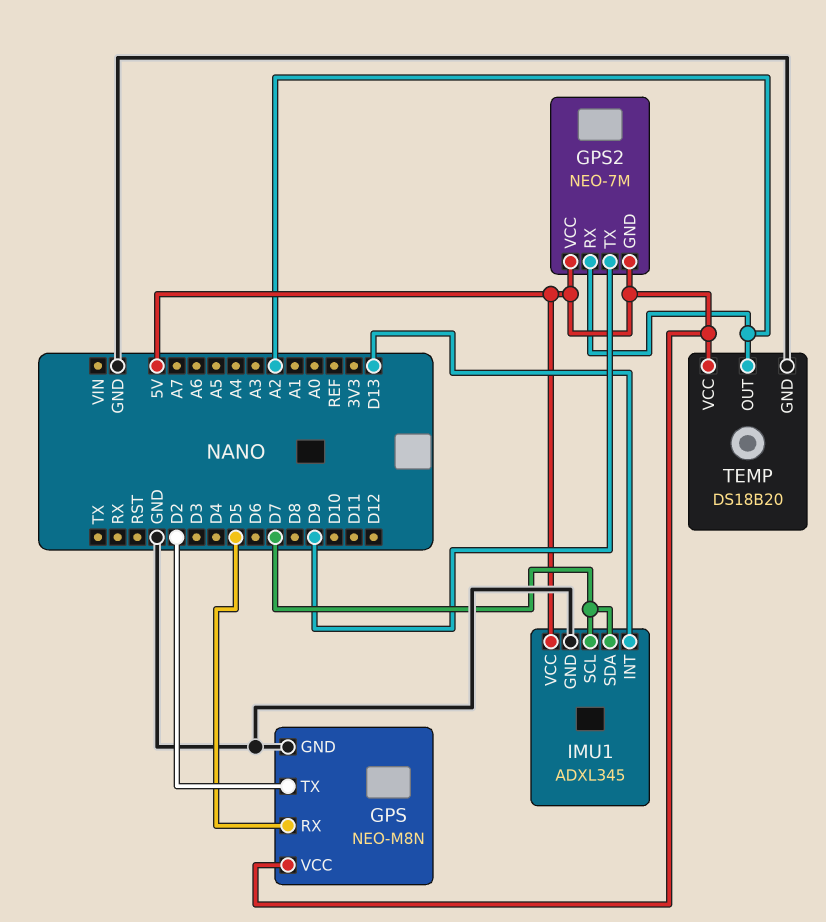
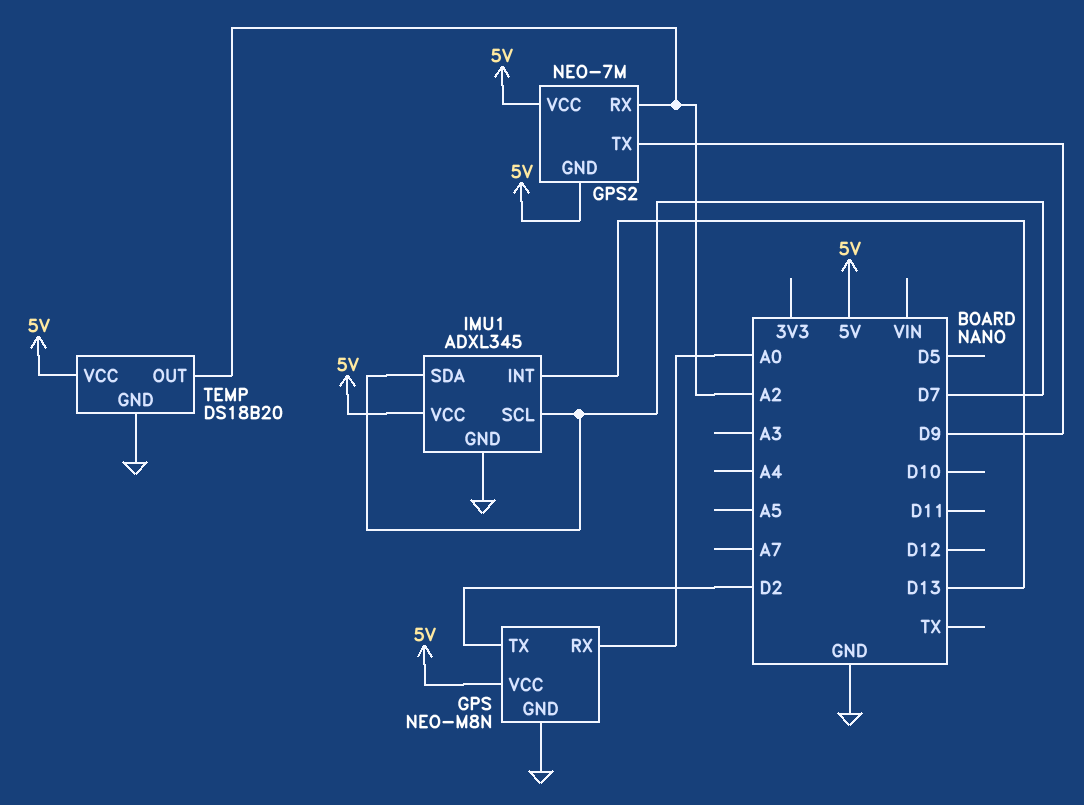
GPS pin RX: D5 -> A0

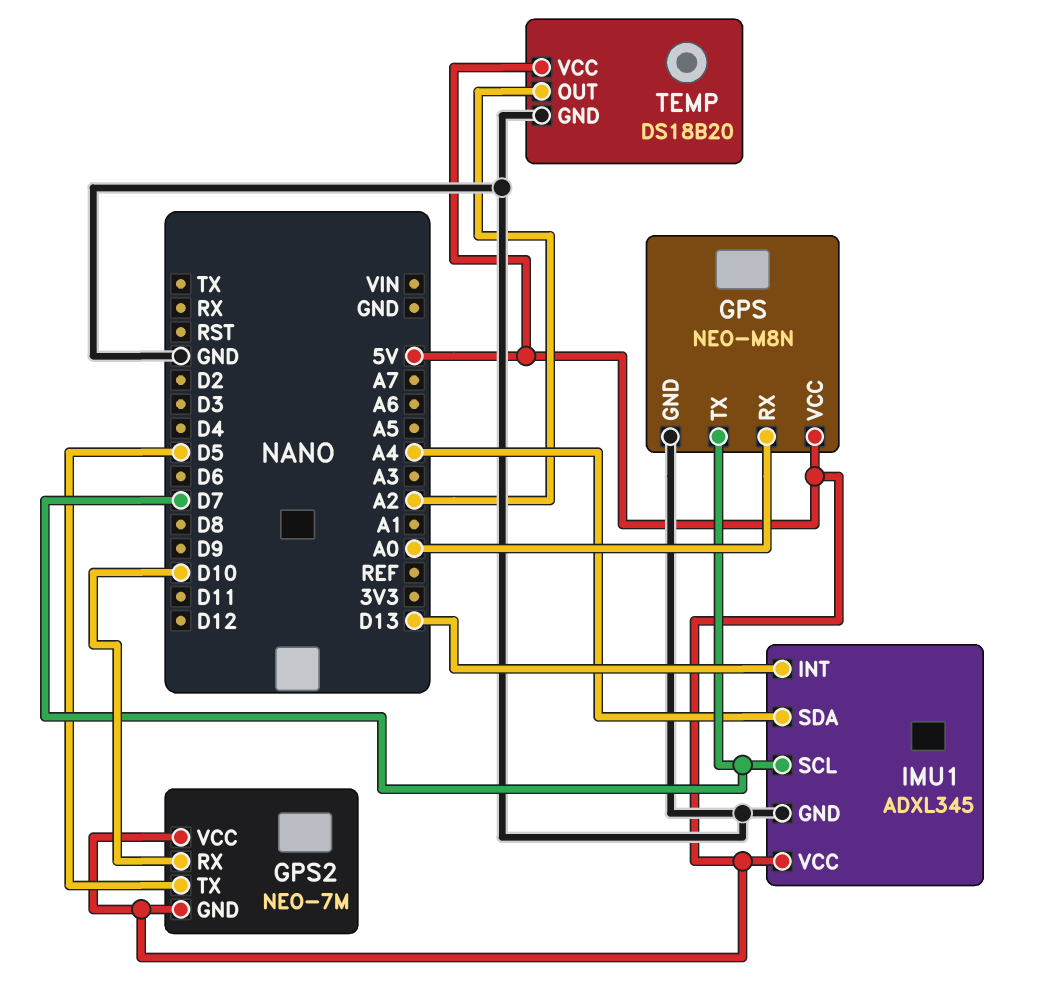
GPS pin TX: D2 -> D7
GPS2 pin RX: A2 -> D10
GPS2 pin TX: D9 -> D5
IMU1 pin SDA: D7 -> A4

